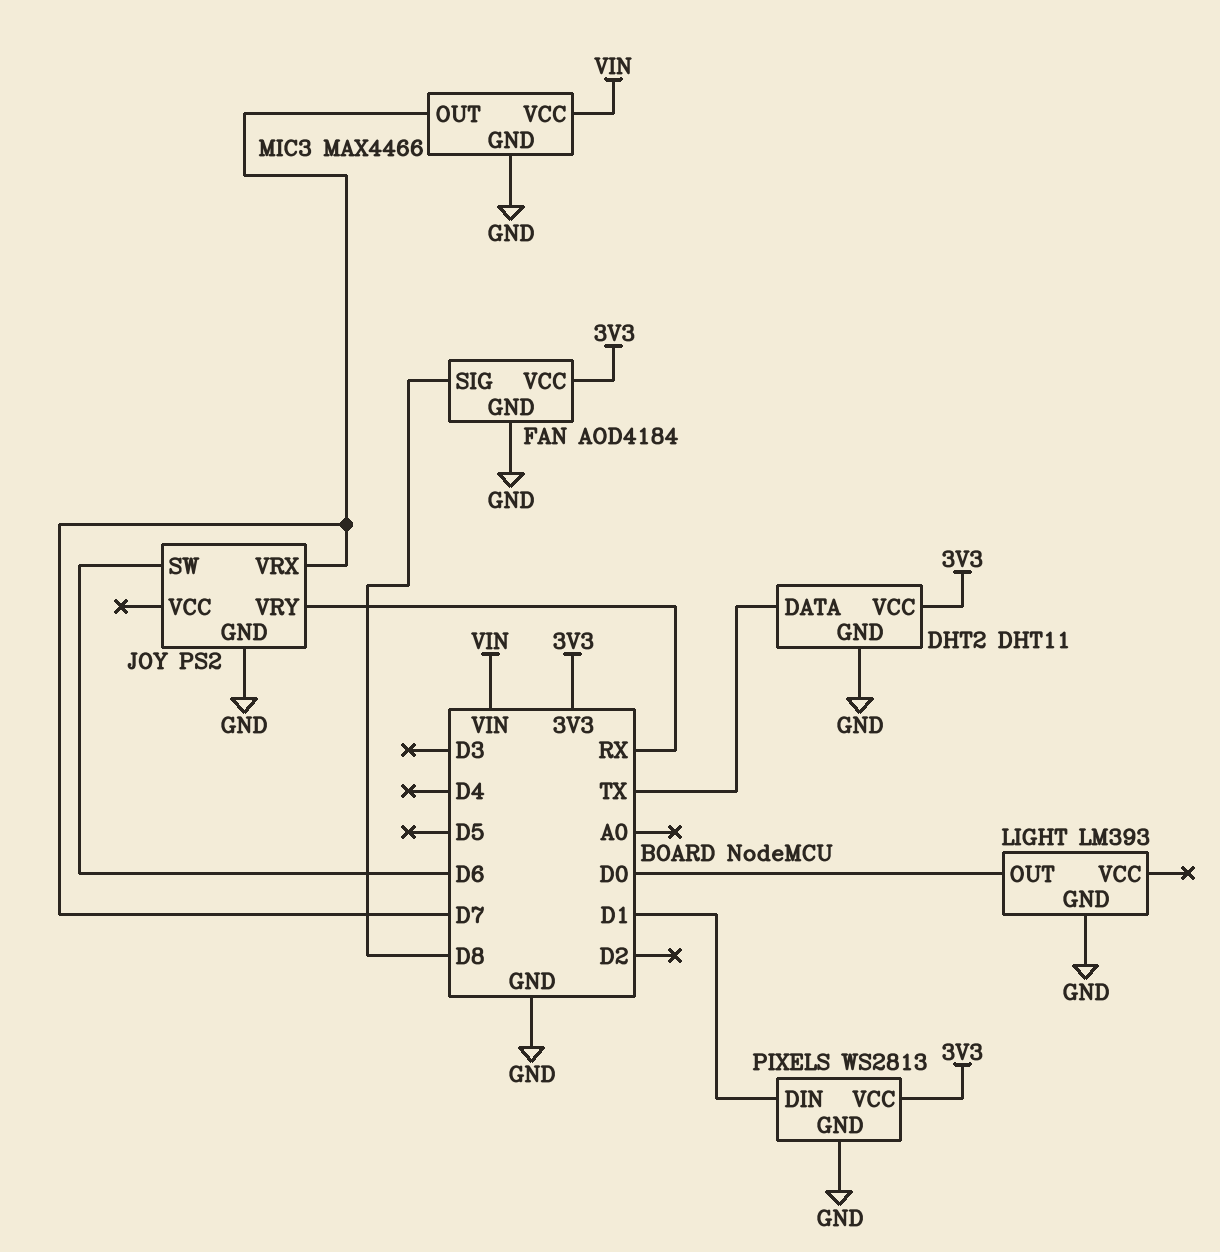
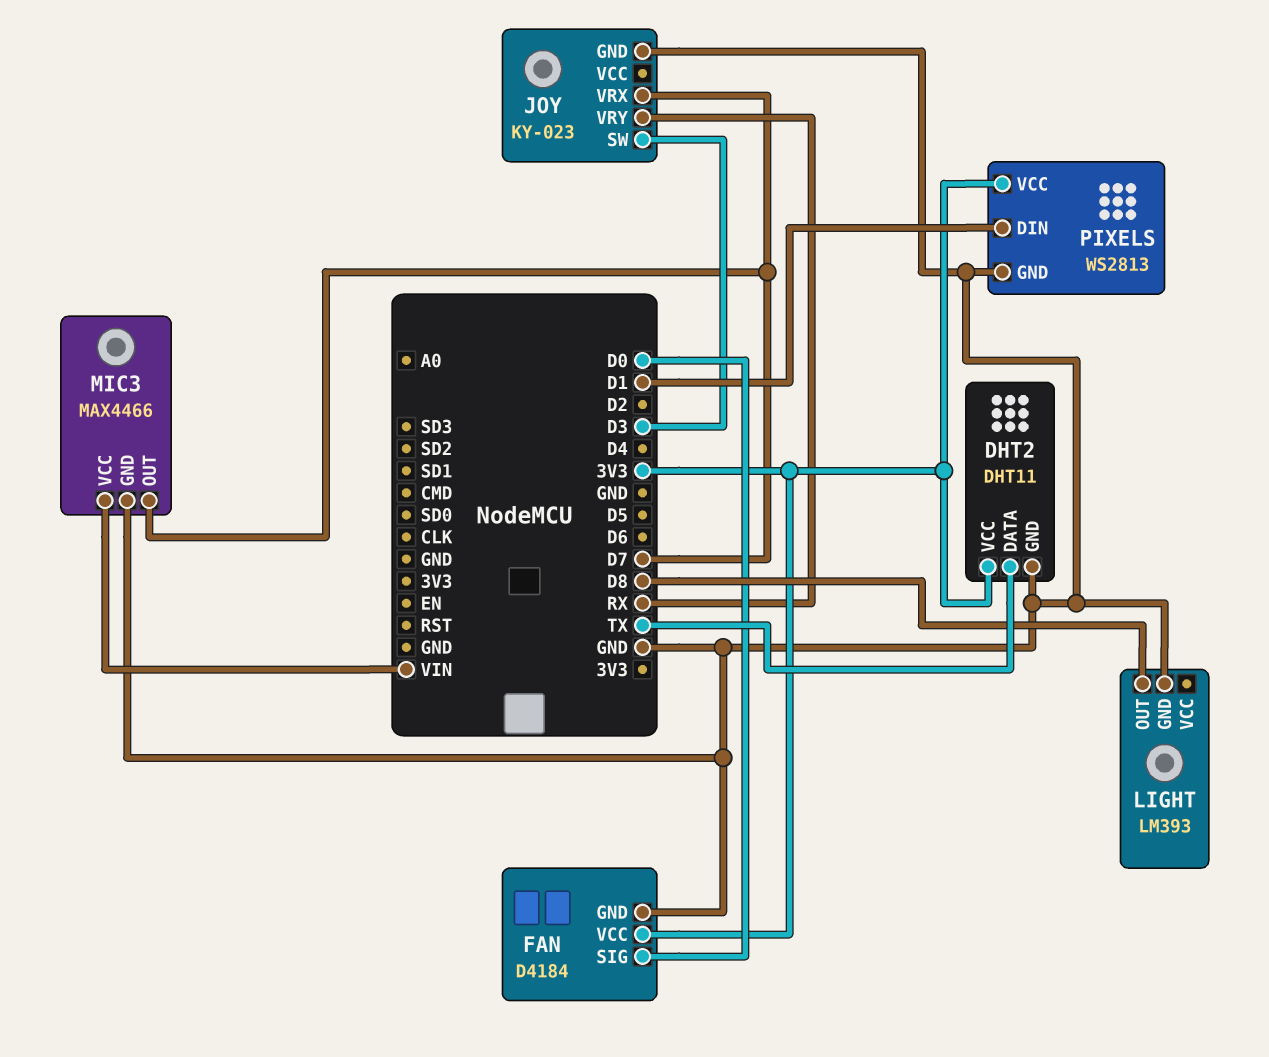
FAN: AOD4184 -> D4184
FAN pin SIG: D8 -> D0
JOY: PS2 -> KY-023
JOY pin SW: D6 -> D3
LIGHT pin OUT: D0 -> D8

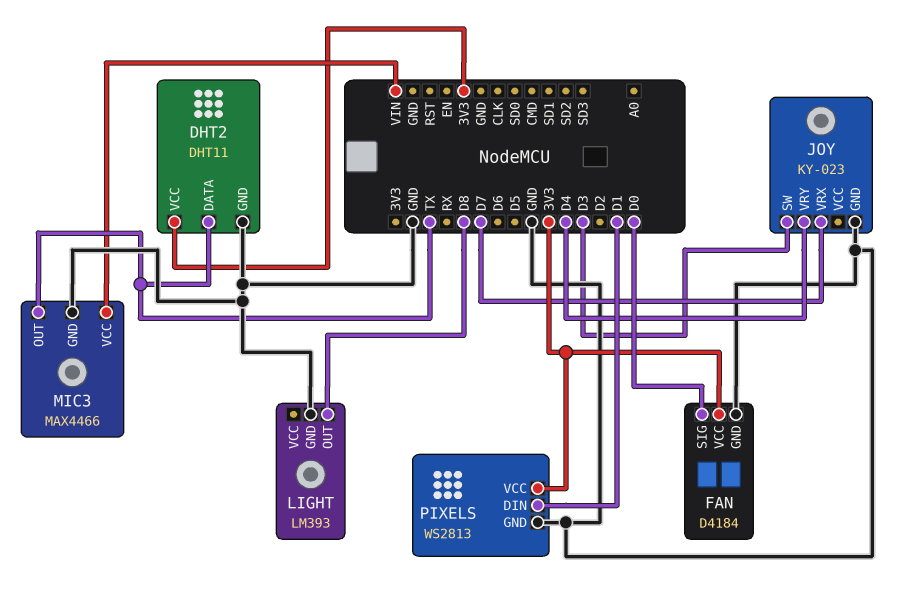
JOY pin VRY: RX -> D4
MIC3 pin OUT: D7 -> TX

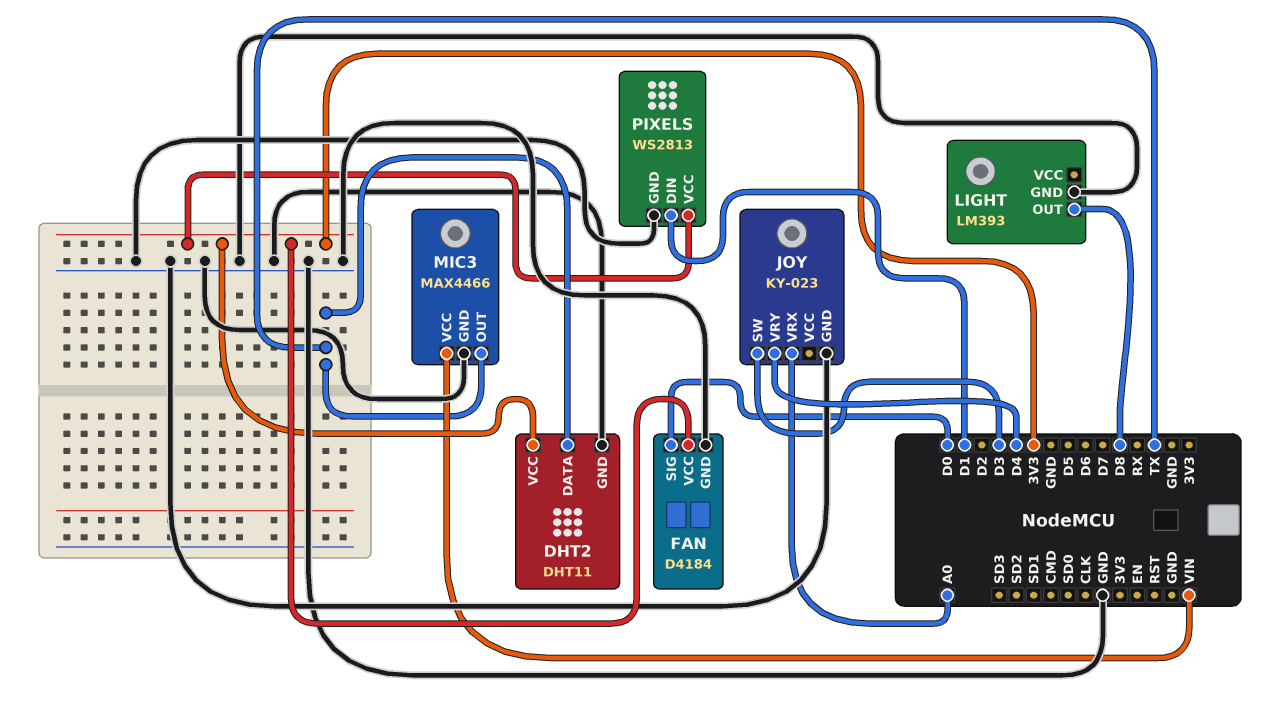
JOY pin VRX: D7 -> A0

